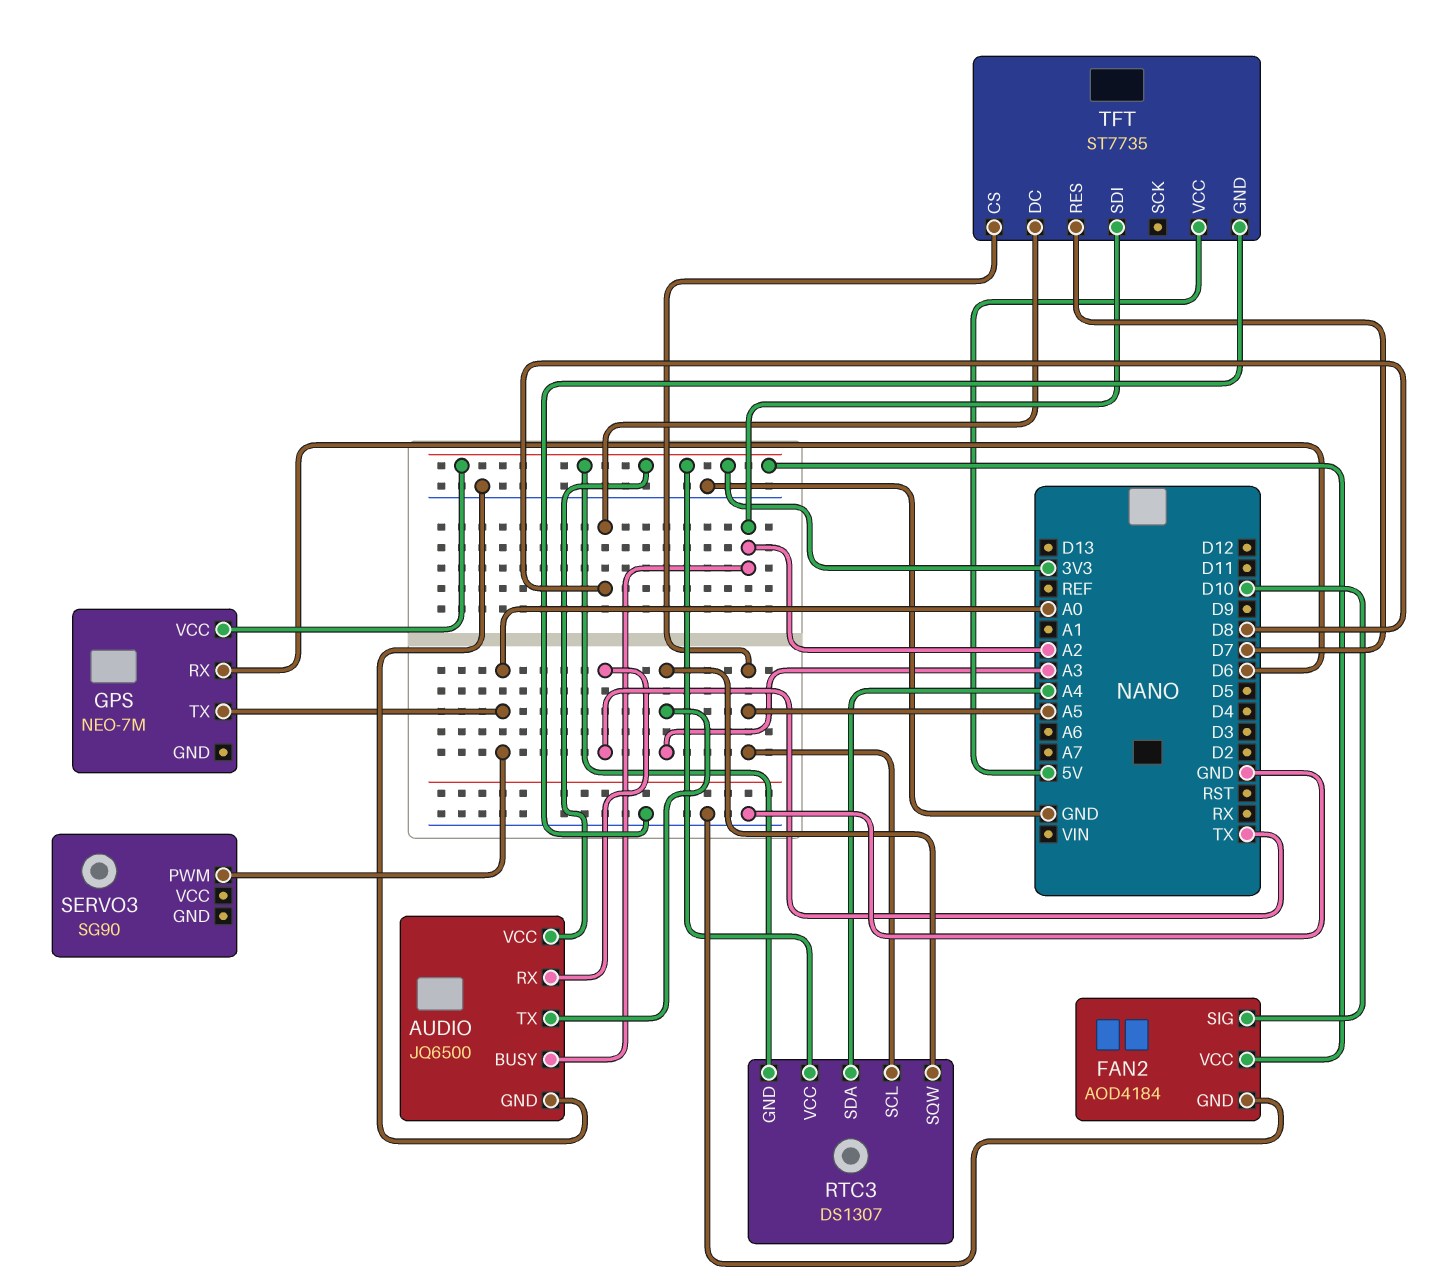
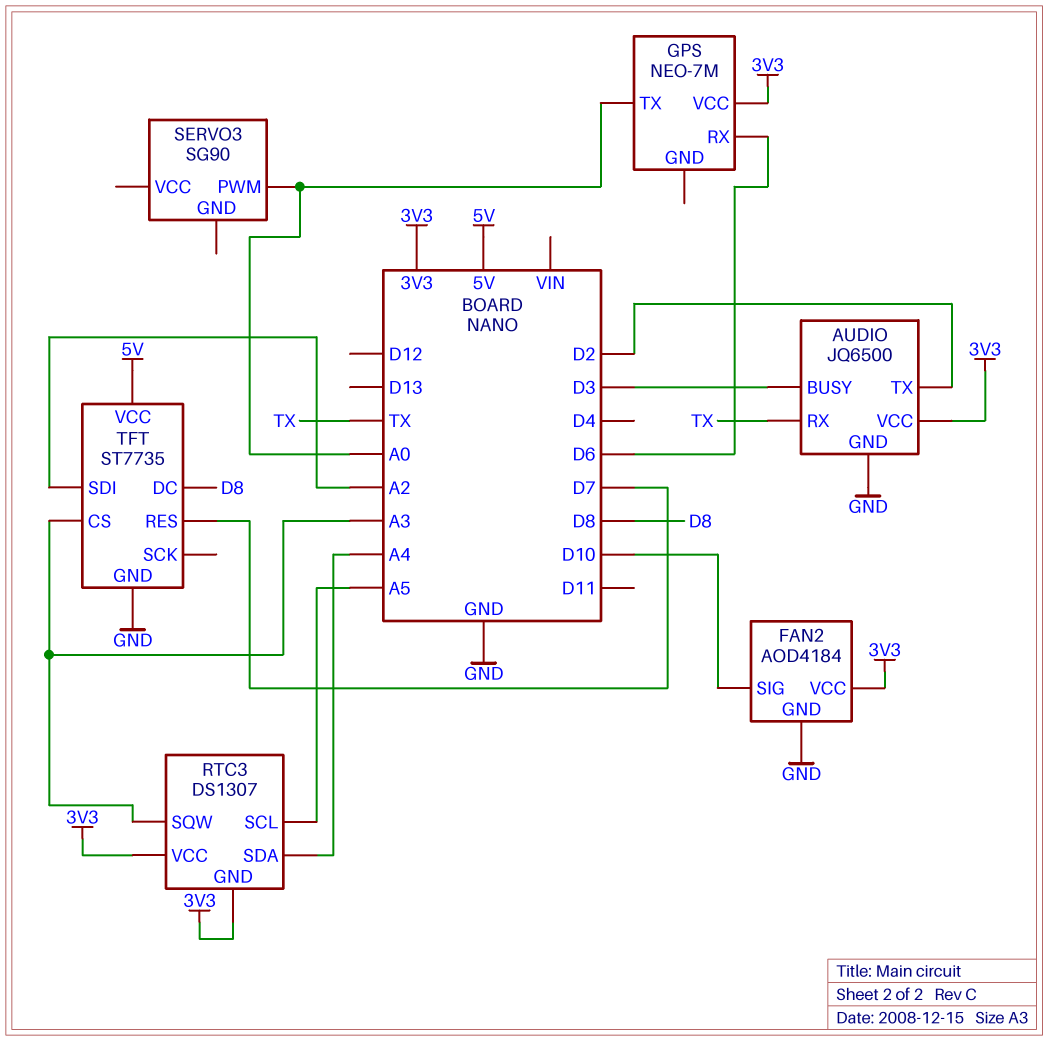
AUDIO pin BUSY: A2 -> D3
AUDIO pin TX: A3 -> D2
TFT pin CS: A5 -> A3

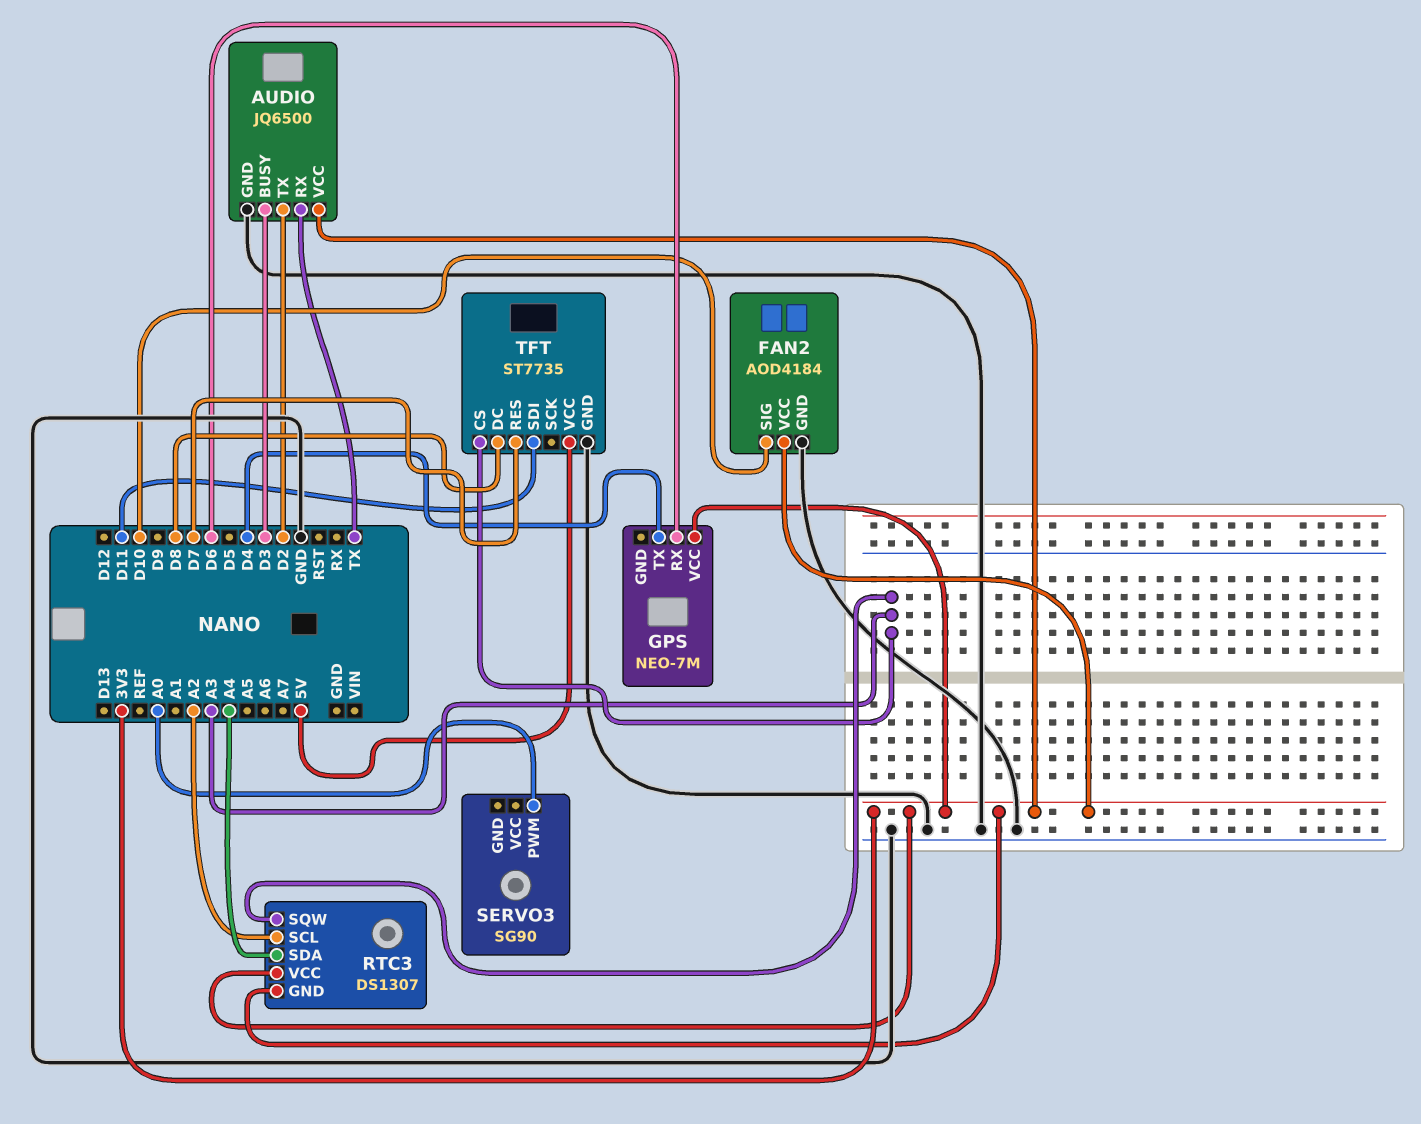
GPS pin TX: A0 -> D4
RTC3 pin SCL: A5 -> A2
TFT pin SDI: A2 -> D11

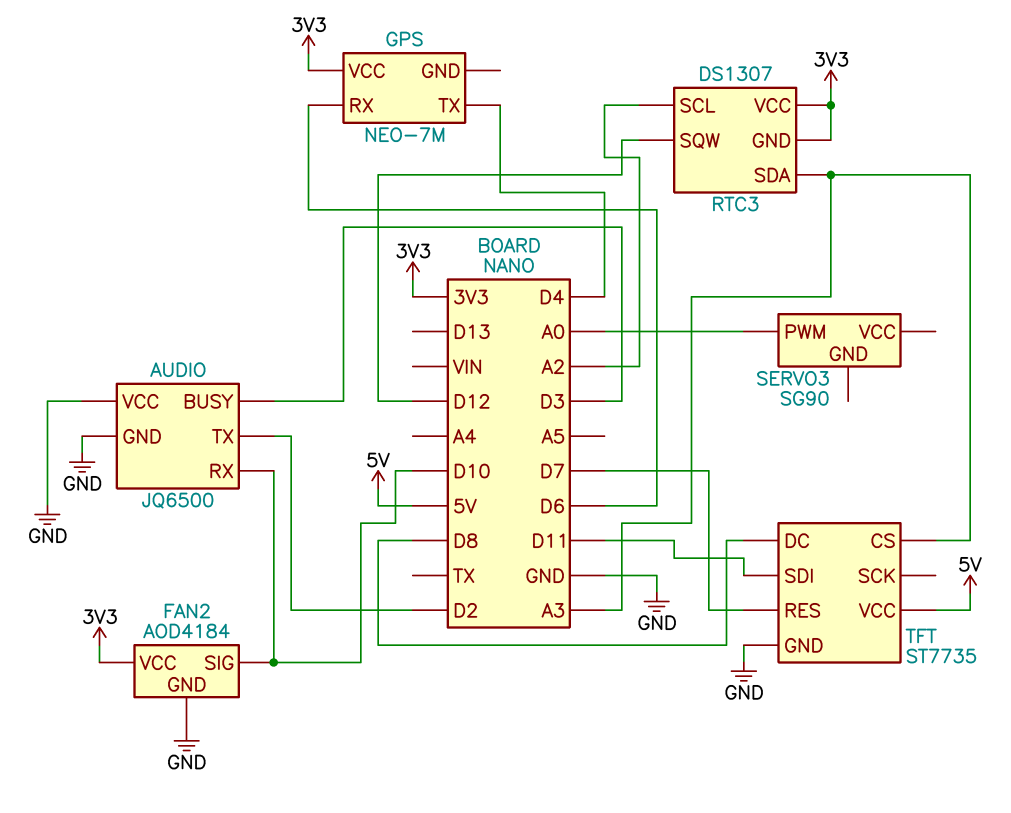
AUDIO pin RX: TX -> D10
AUDIO pin VCC: 3V3 -> GND
RTC3 pin SDA: A4 -> A3
RTC3 pin SQW: A3 -> D12

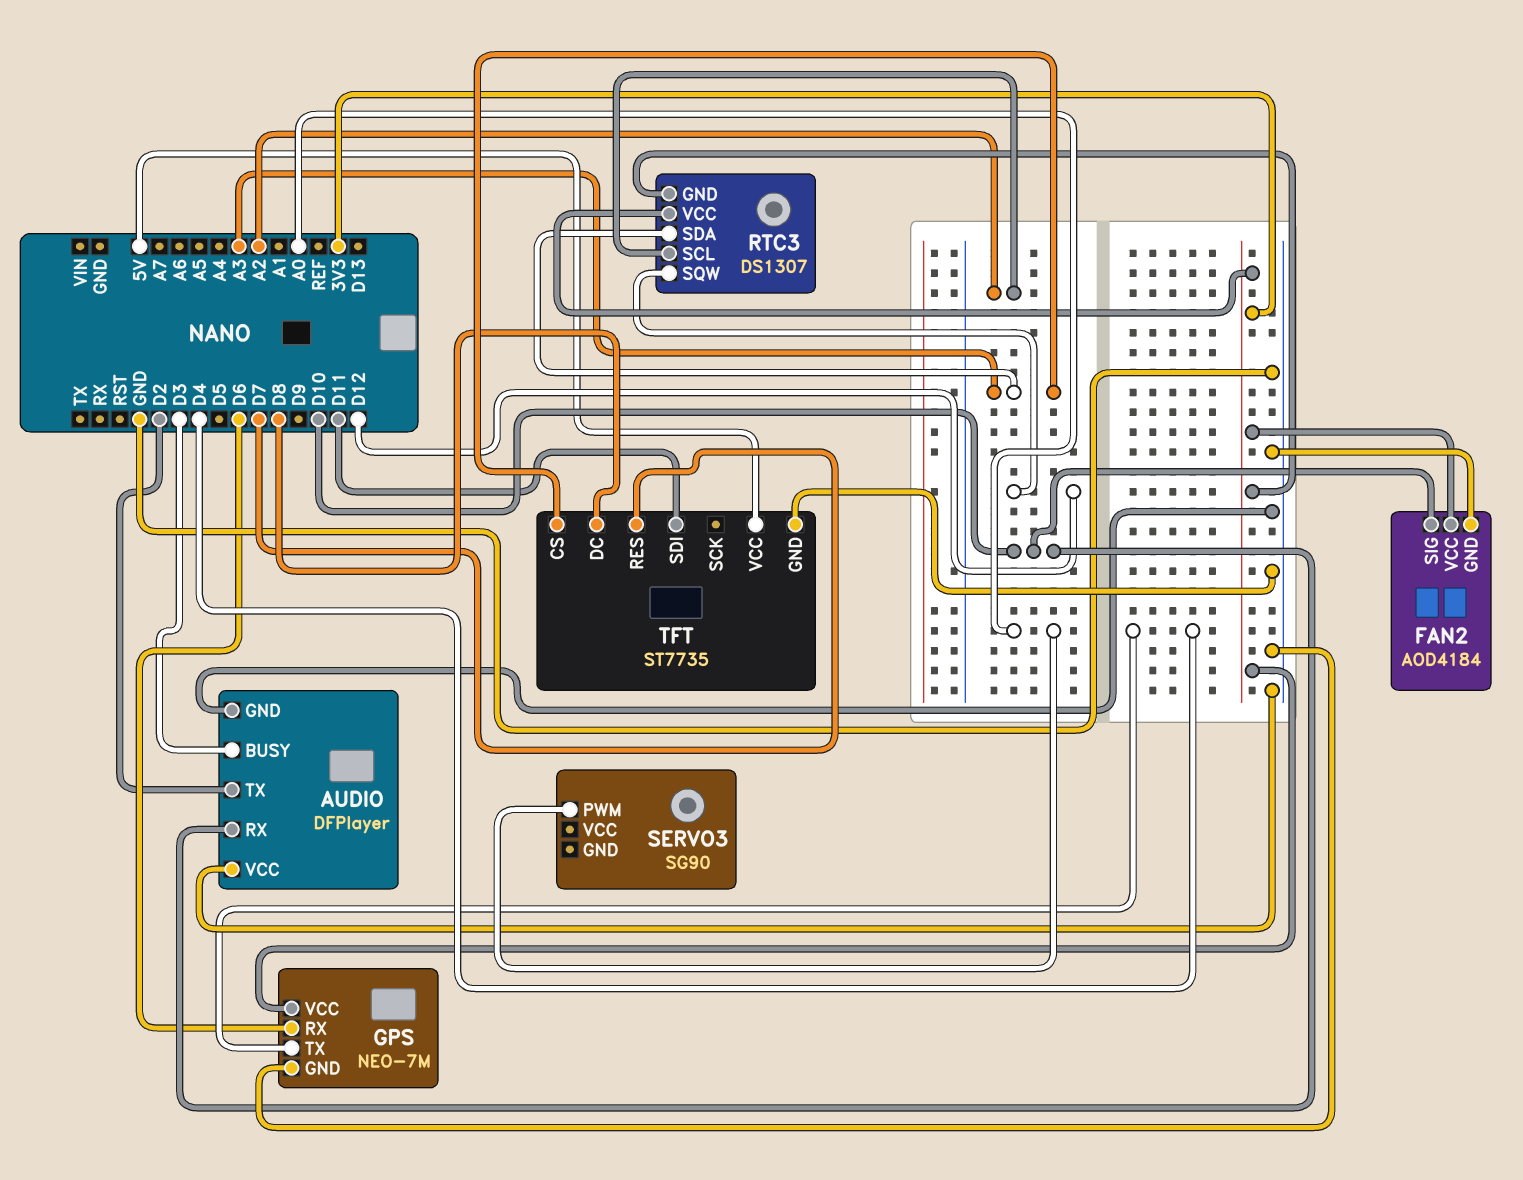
AUDIO: JQ6500 -> DFPlayer
GPS pin GND: none -> GND

